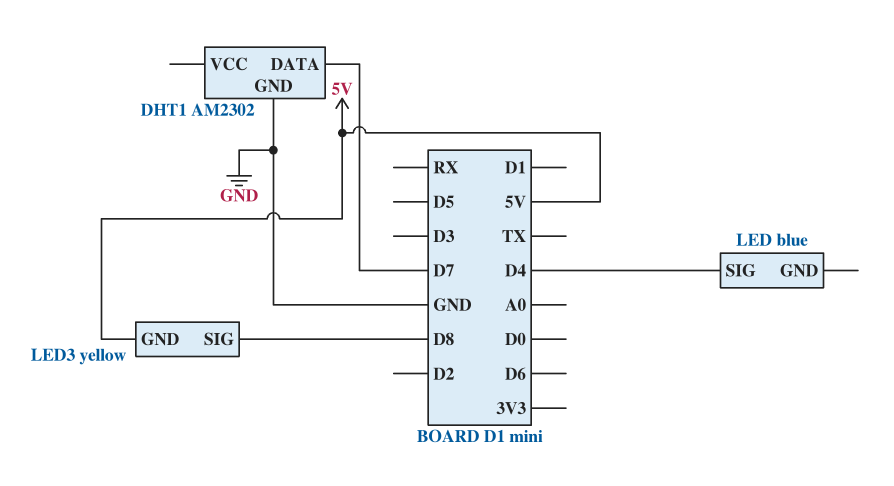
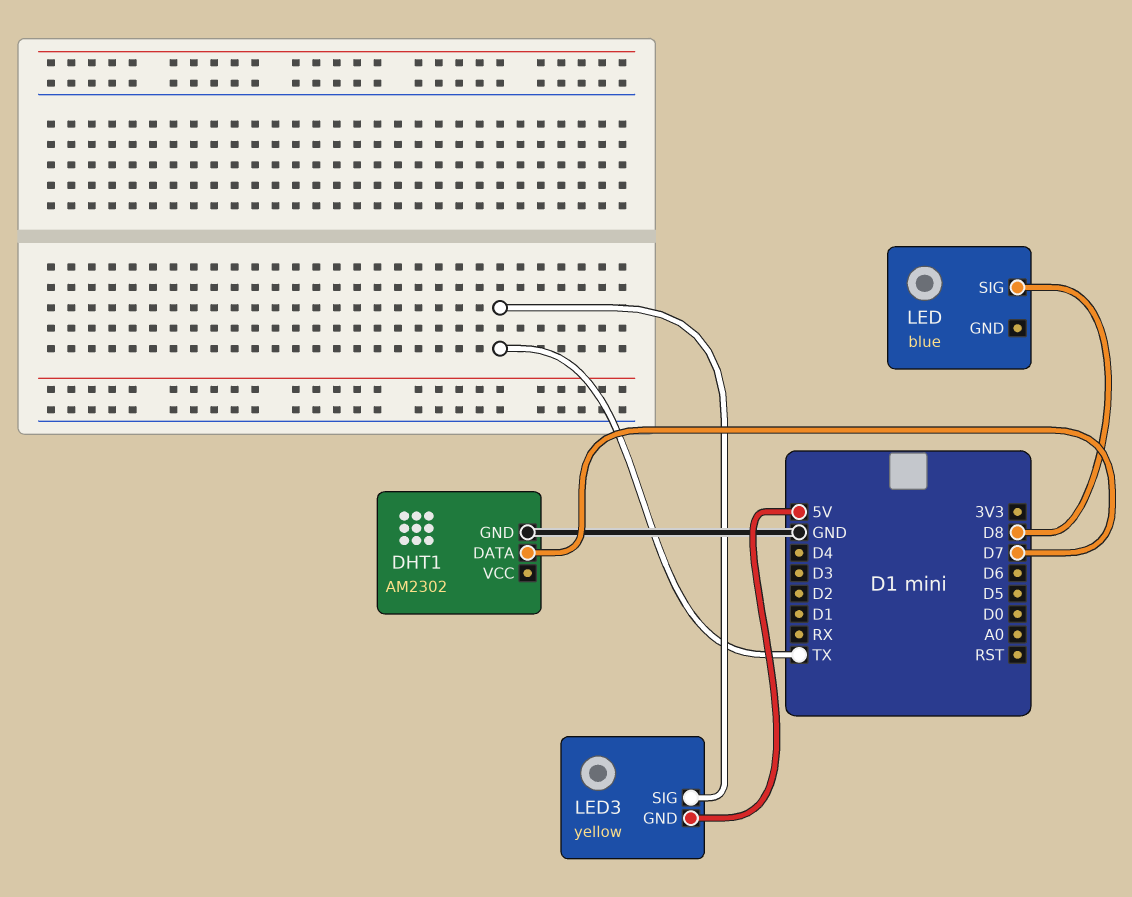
LED pin SIG: D4 -> D8
LED3 pin SIG: D8 -> TX

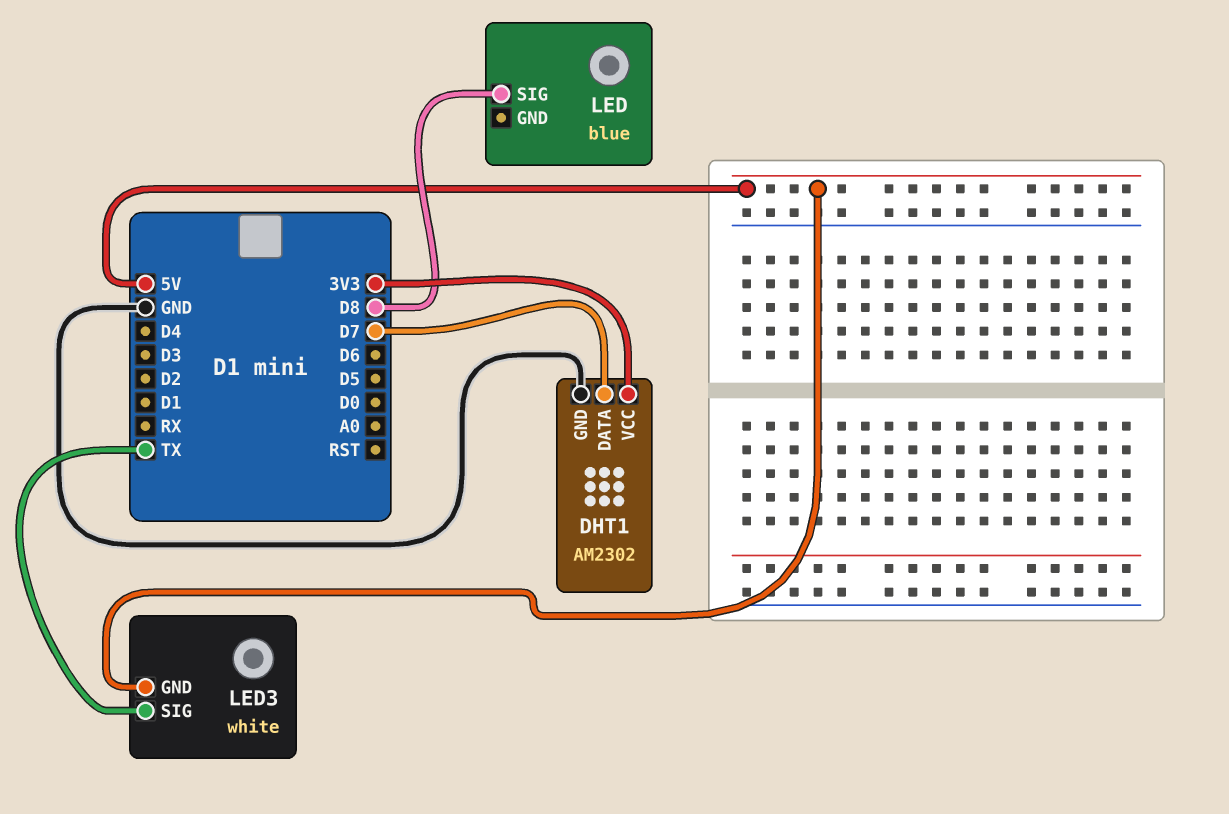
DHT1 pin VCC: none -> 3V3
LED3: yellow -> white

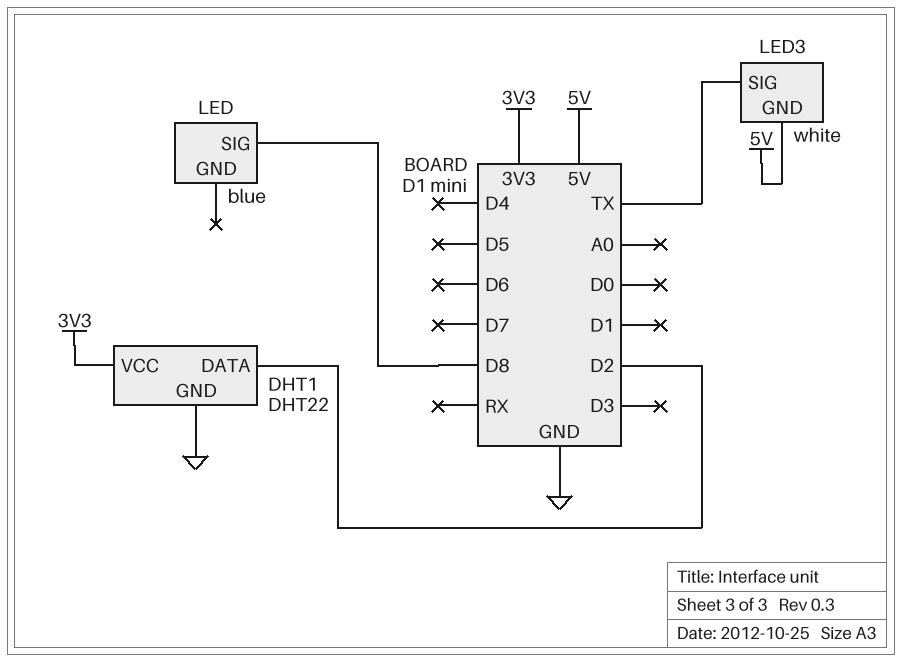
DHT1: AM2302 -> DHT22
DHT1 pin DATA: D7 -> D2

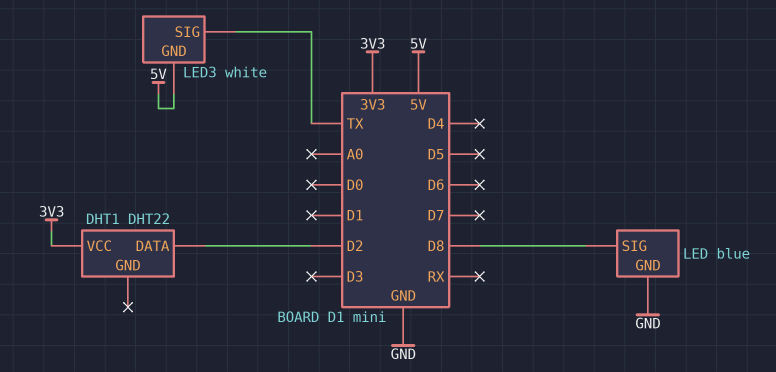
DHT1 pin GND: GND -> none
LED pin GND: none -> GND

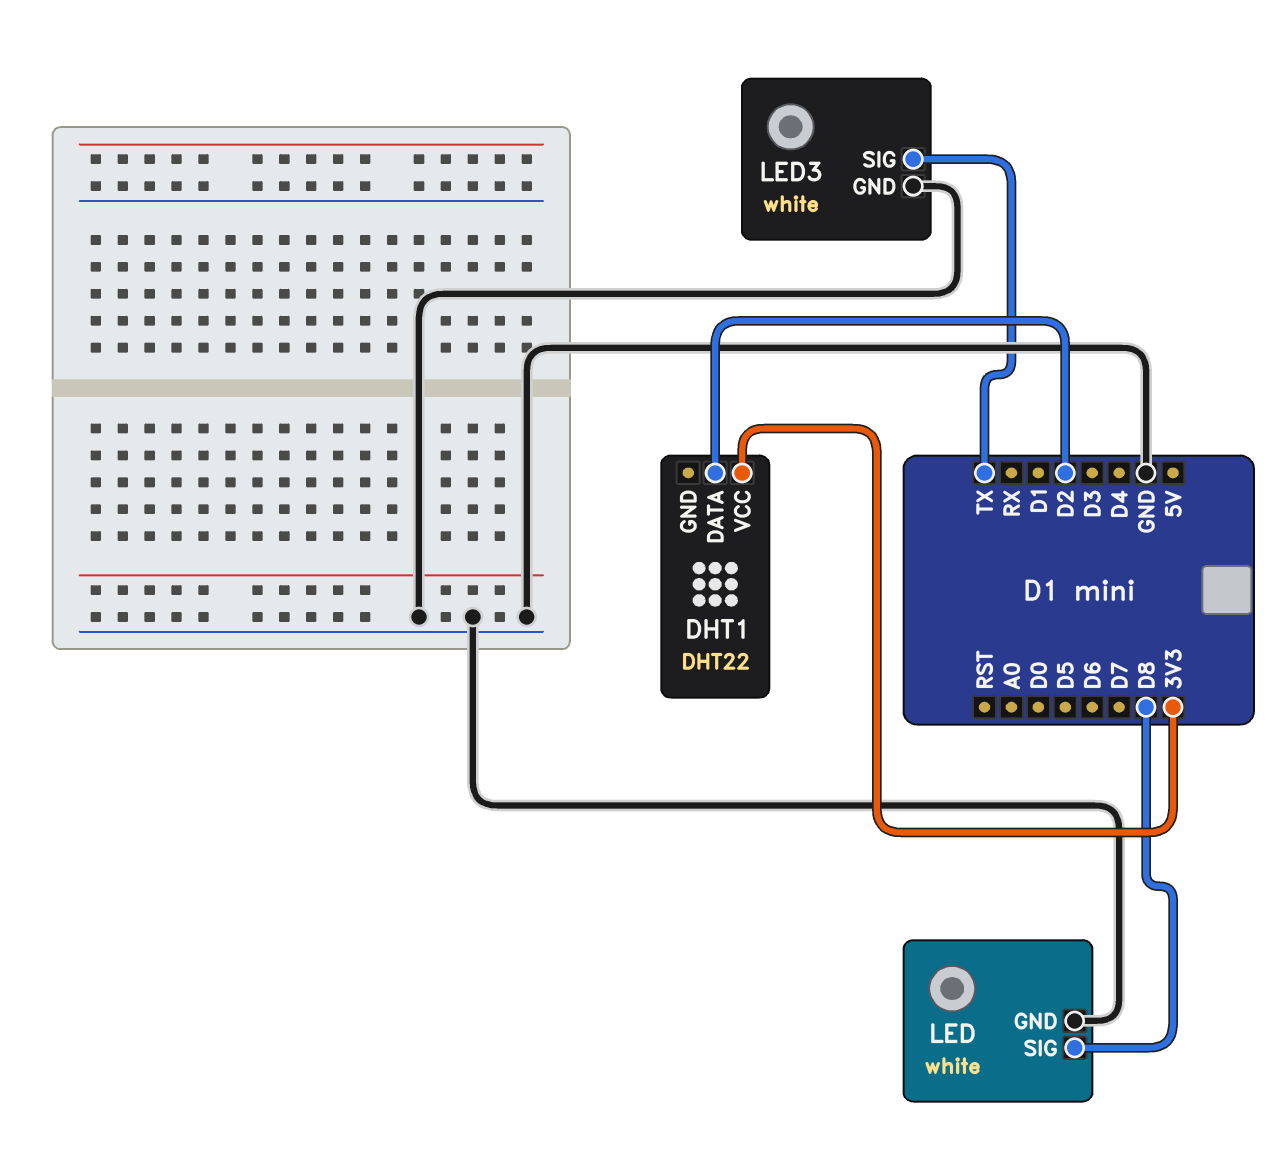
LED: blue -> white
LED3 pin GND: 5V -> GND

